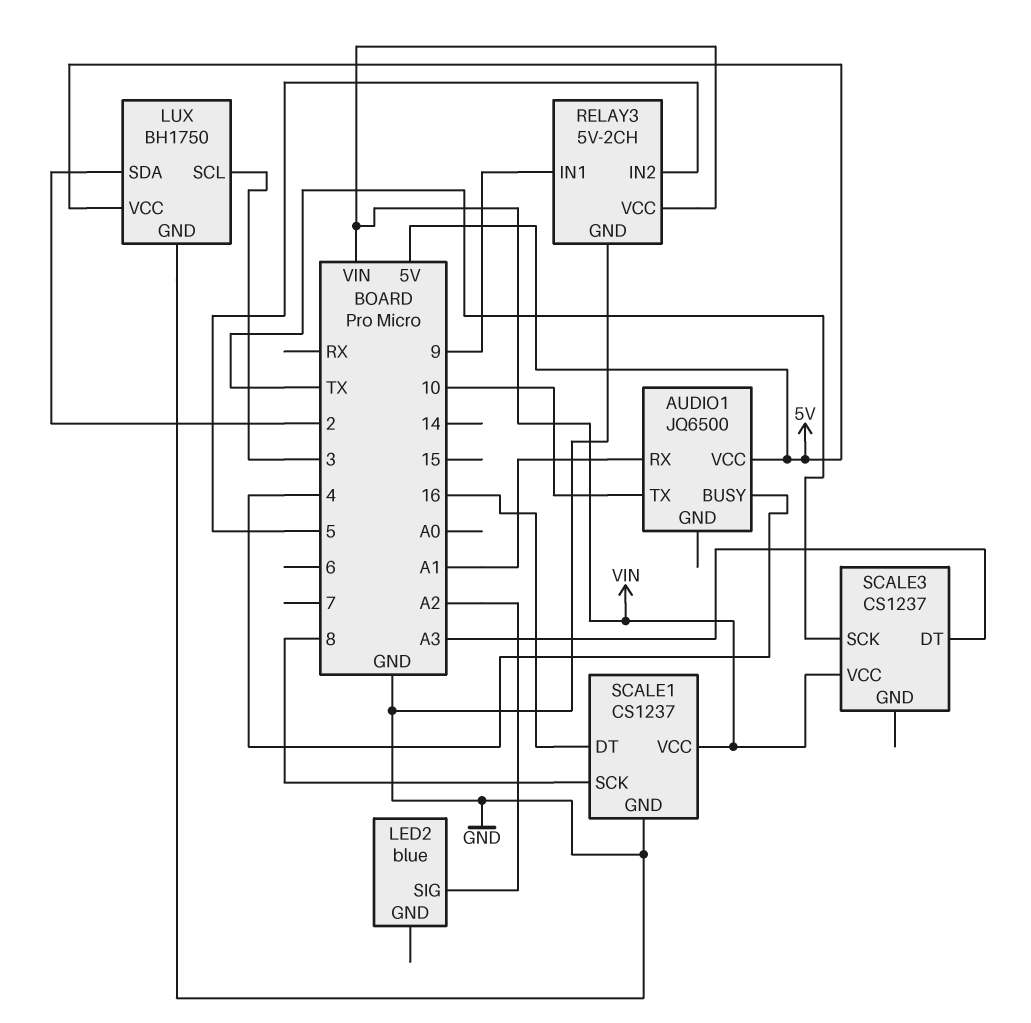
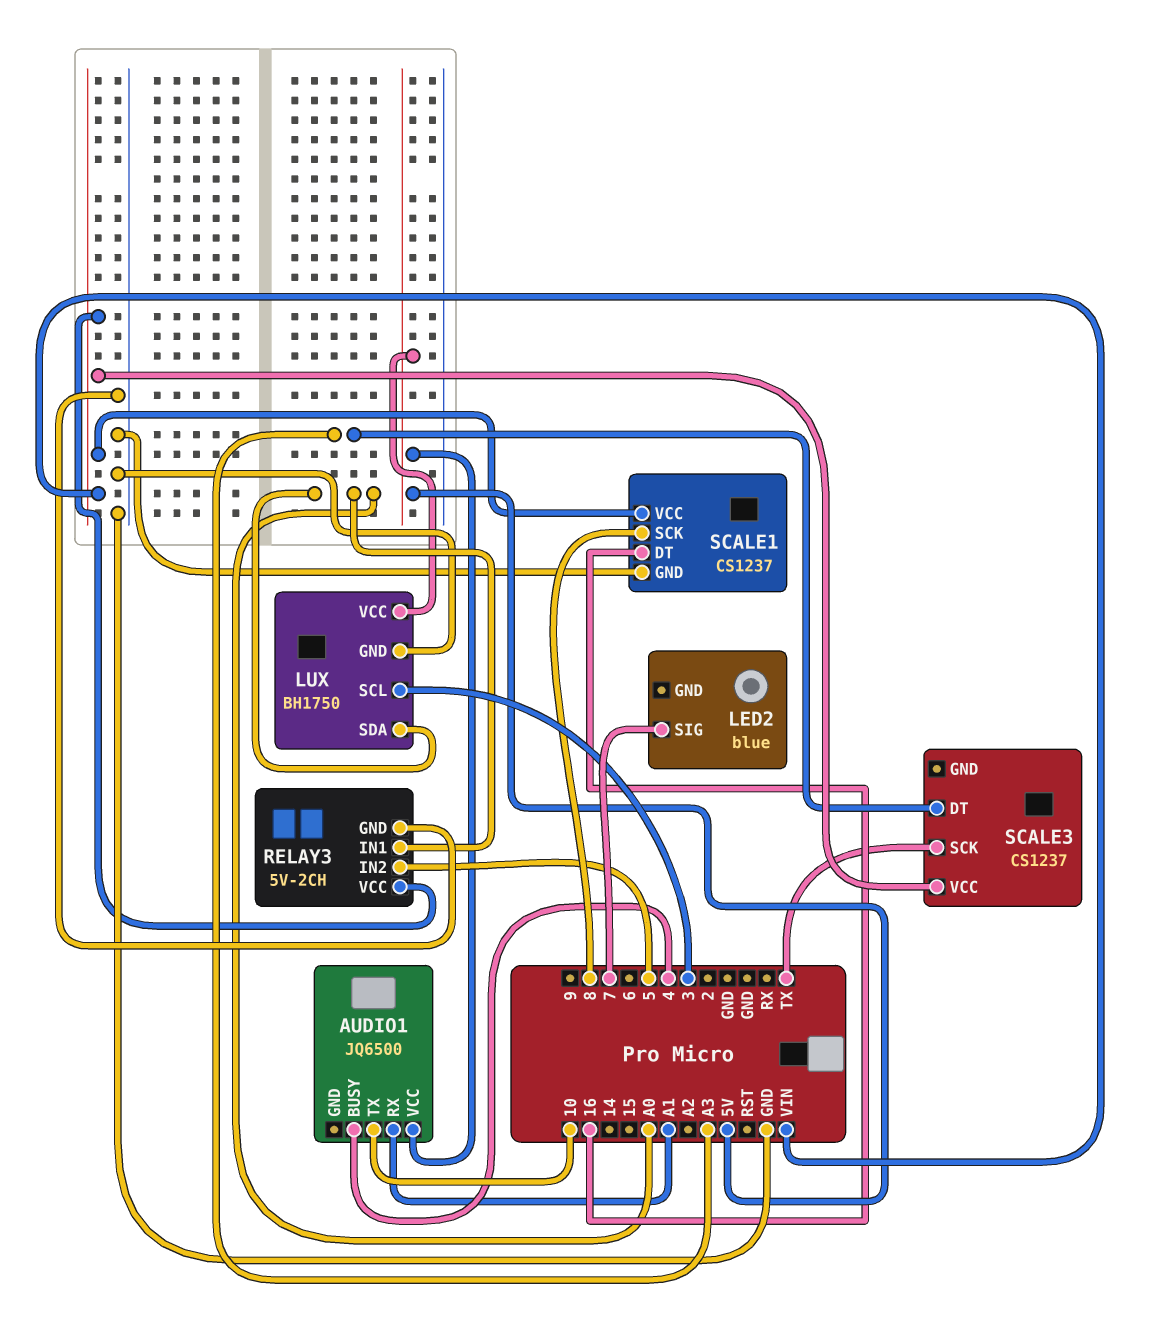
LED2 pin SIG: A2 -> 7
LUX pin SDA: 2 -> A0
RELAY3 pin IN1: 9 -> A0

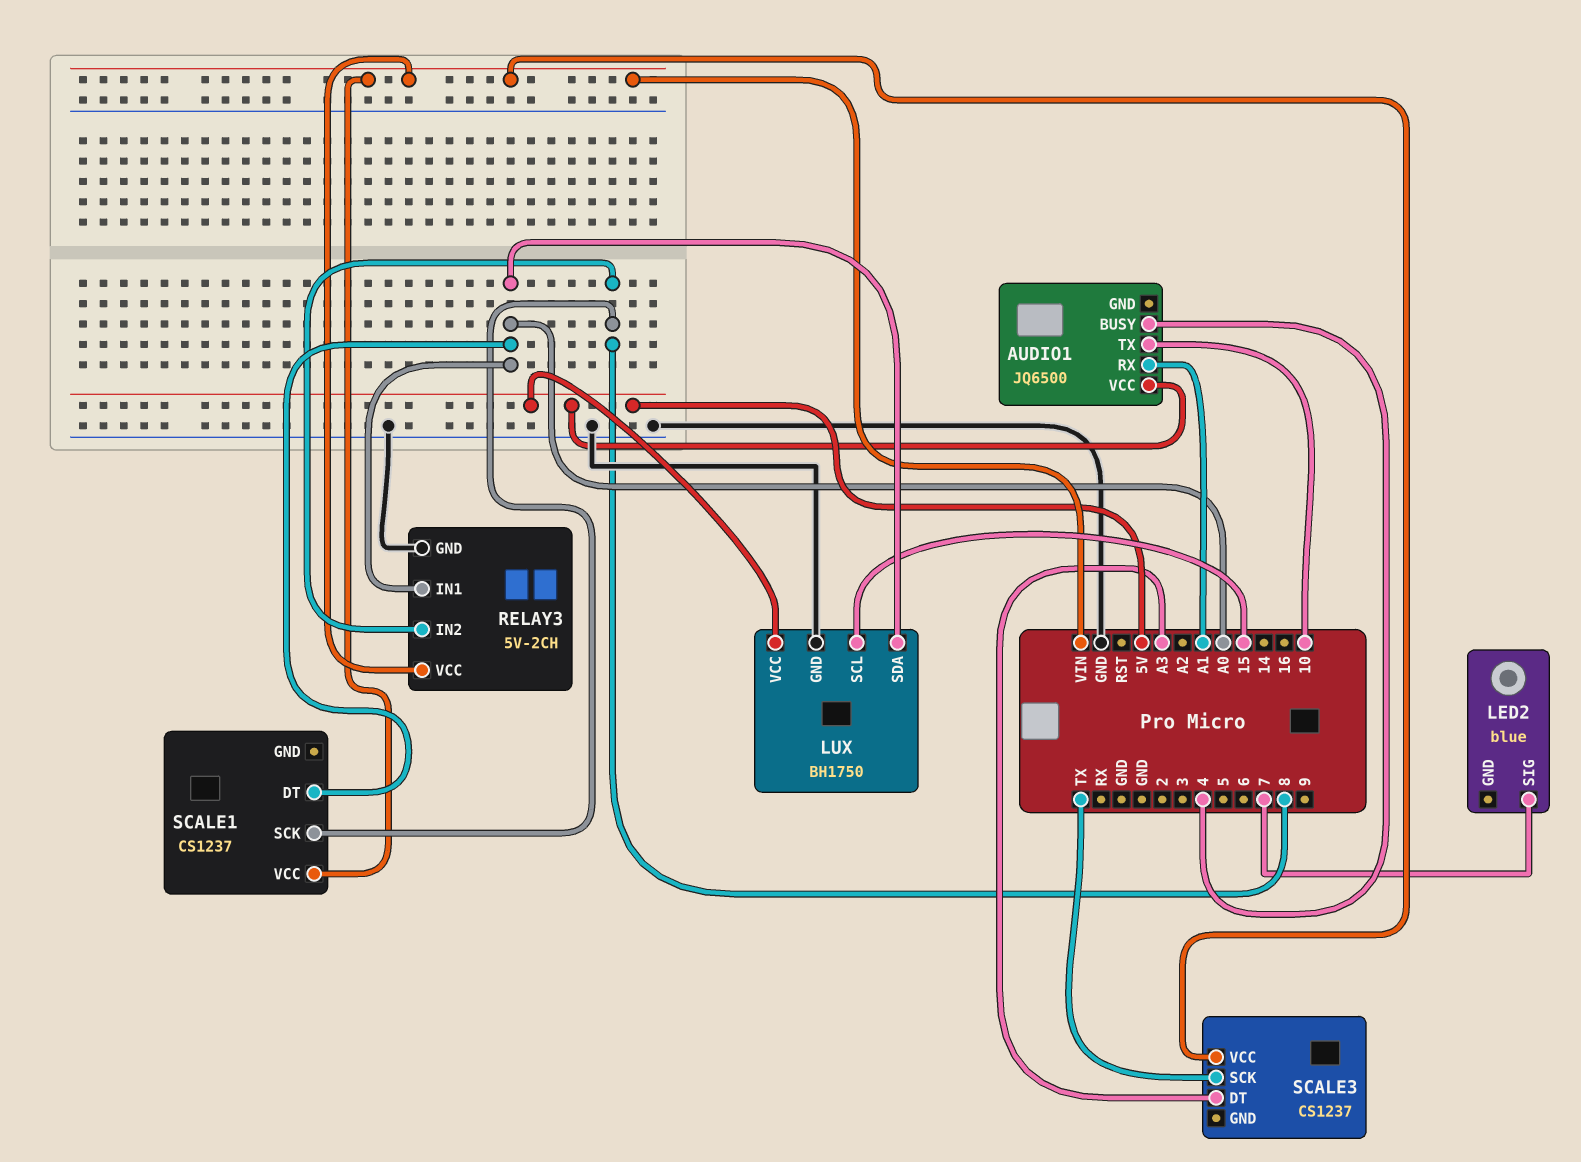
LUX pin SCL: 3 -> 15
RELAY3 pin IN2: 5 -> 8
SCALE1 pin DT: 16 -> A0
SCALE1 pin GND: GND -> none

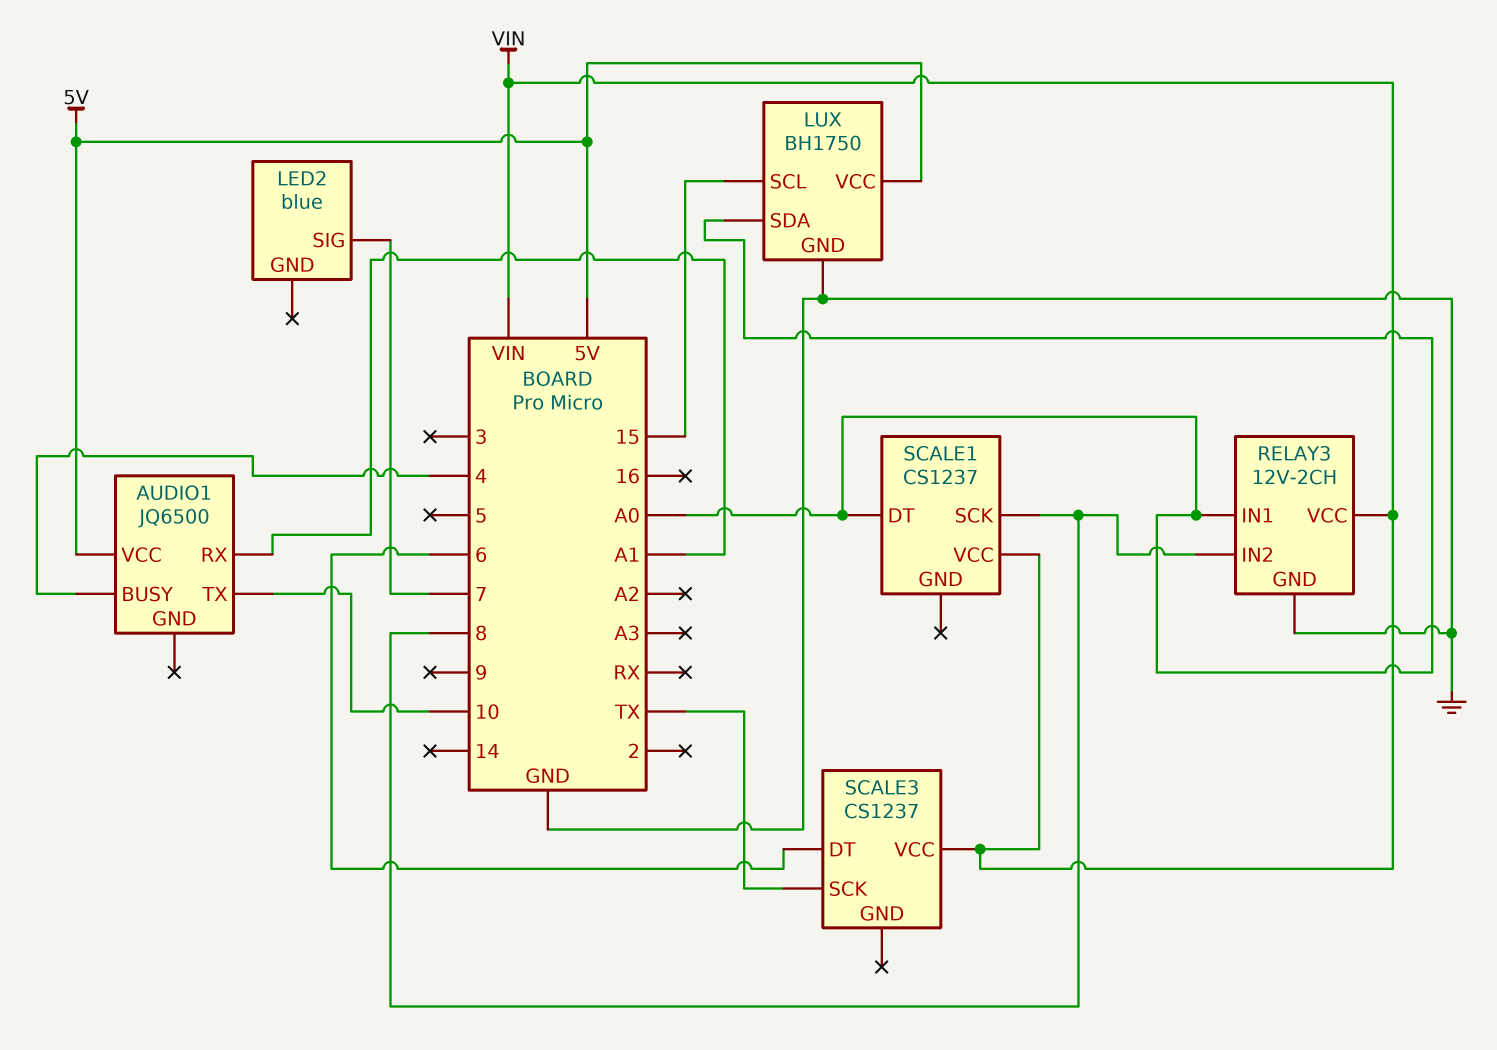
RELAY3: 5V-2CH -> 12V-2CH
SCALE3 pin DT: A3 -> 6

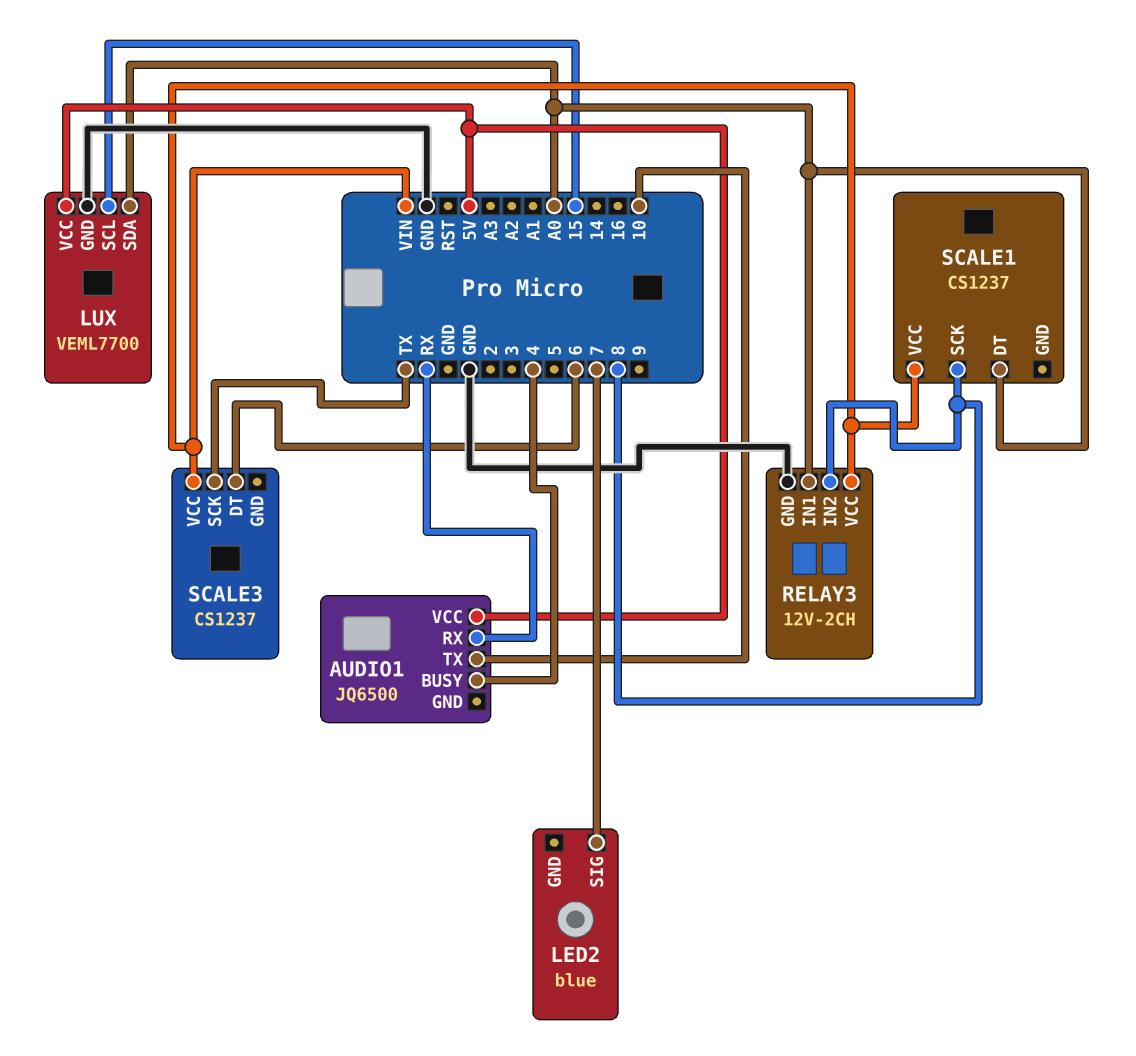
AUDIO1 pin RX: A1 -> RX
LUX: BH1750 -> VEML7700

